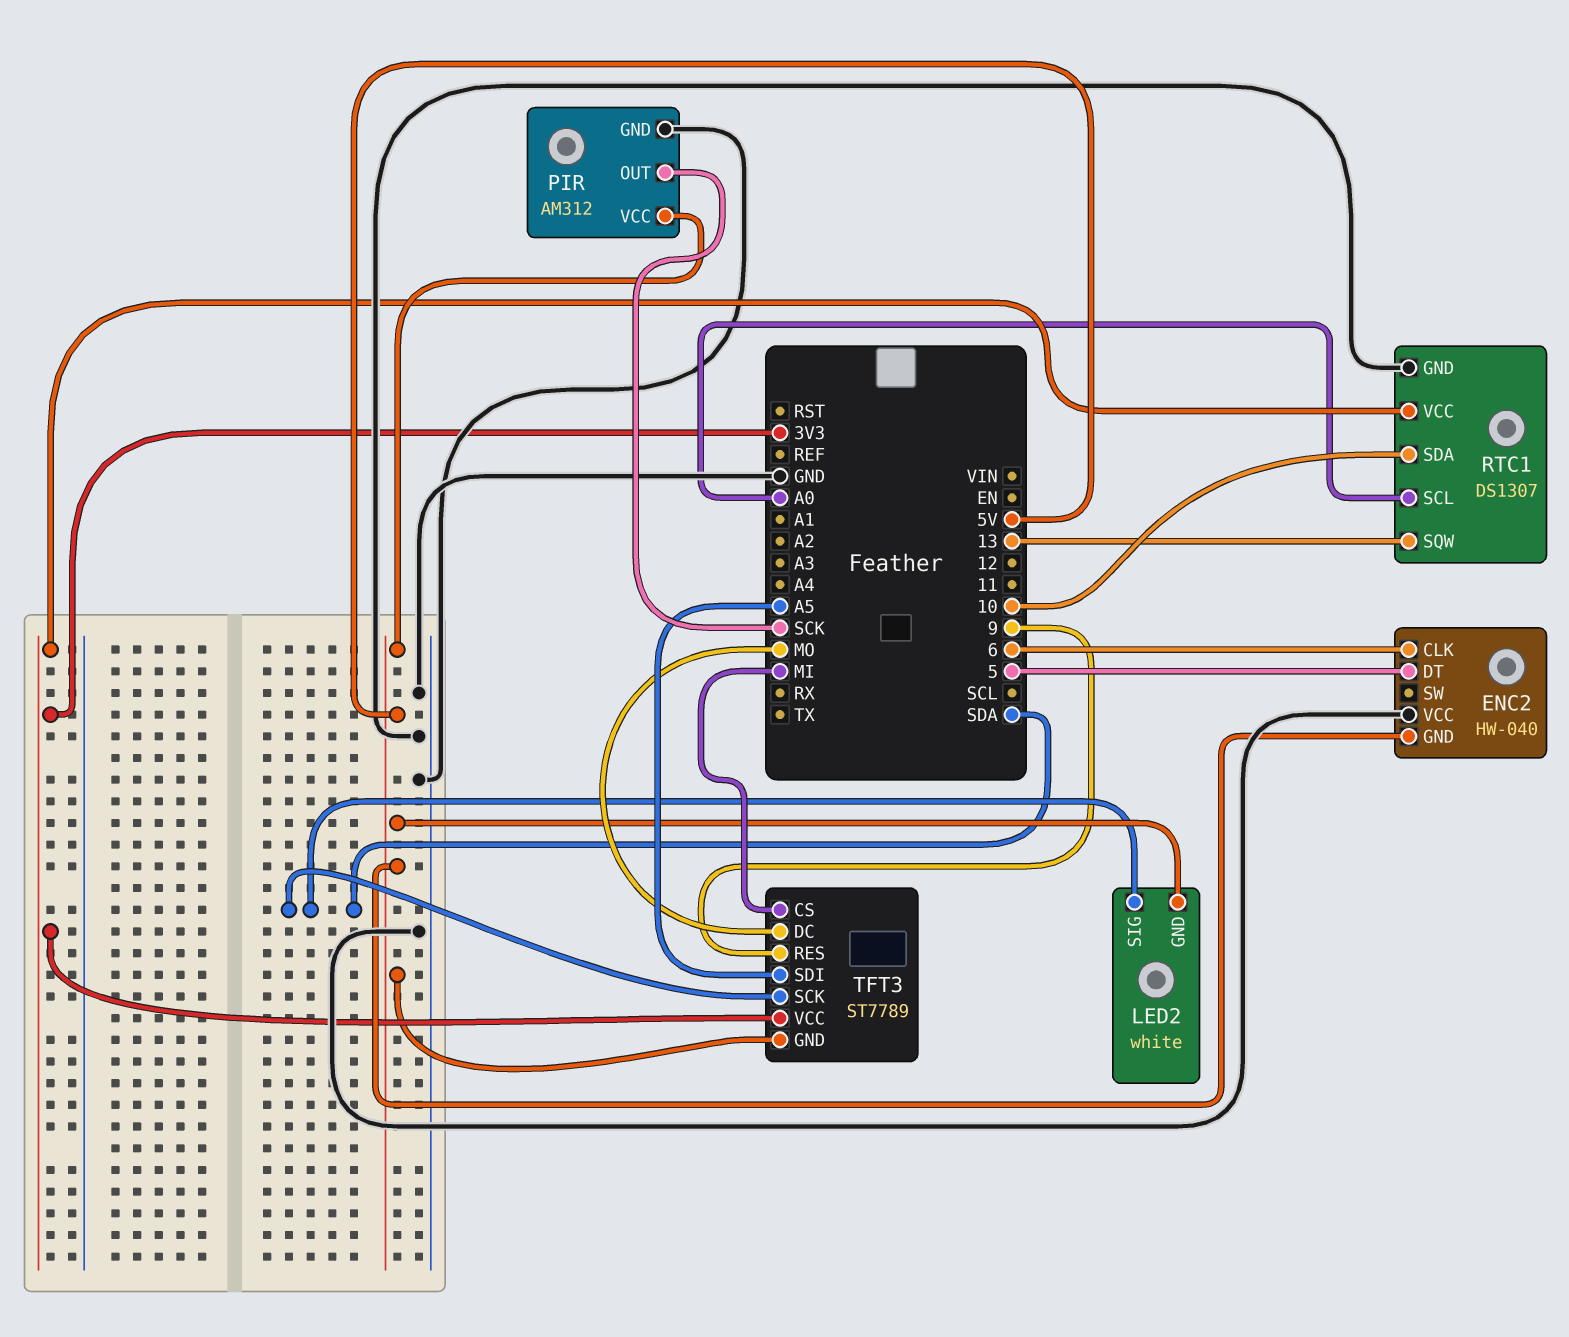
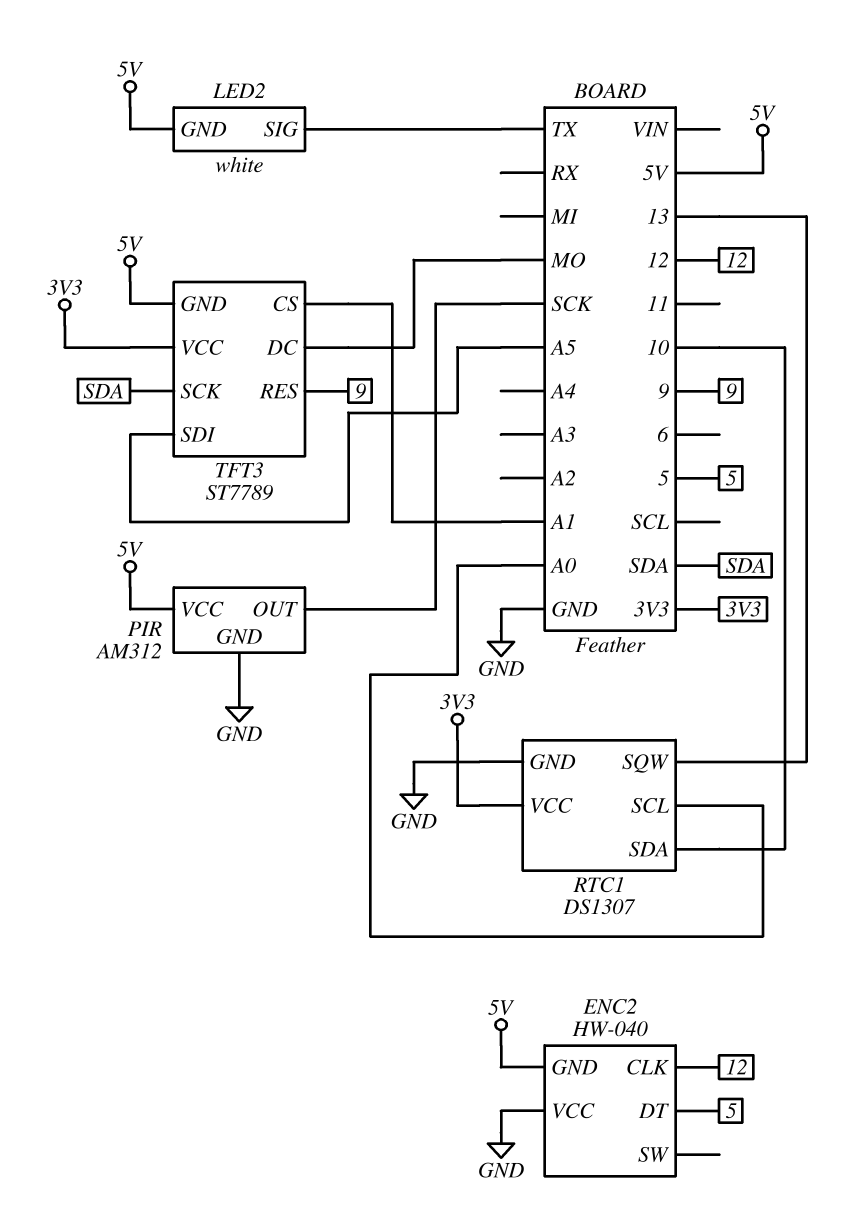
ENC2 pin CLK: 6 -> 12
LED2 pin SIG: SDA -> TX
TFT3 pin CS: MI -> A1

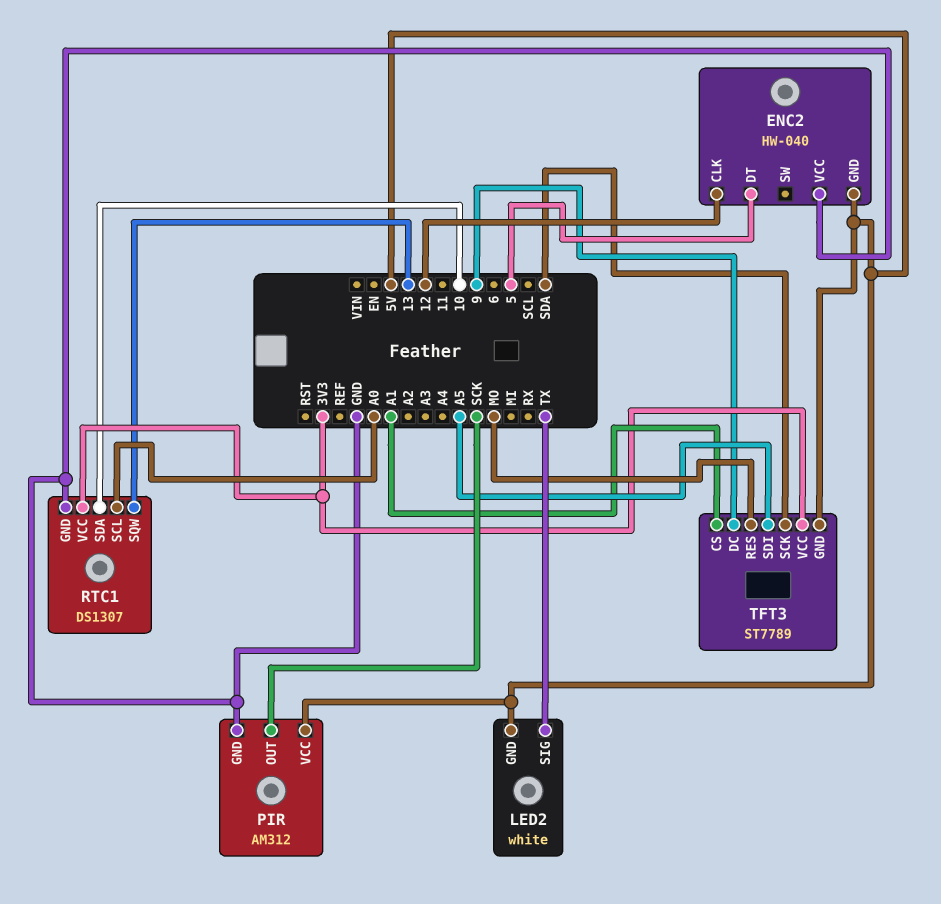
TFT3 pin DC: MO -> 9
TFT3 pin RES: 9 -> MO

